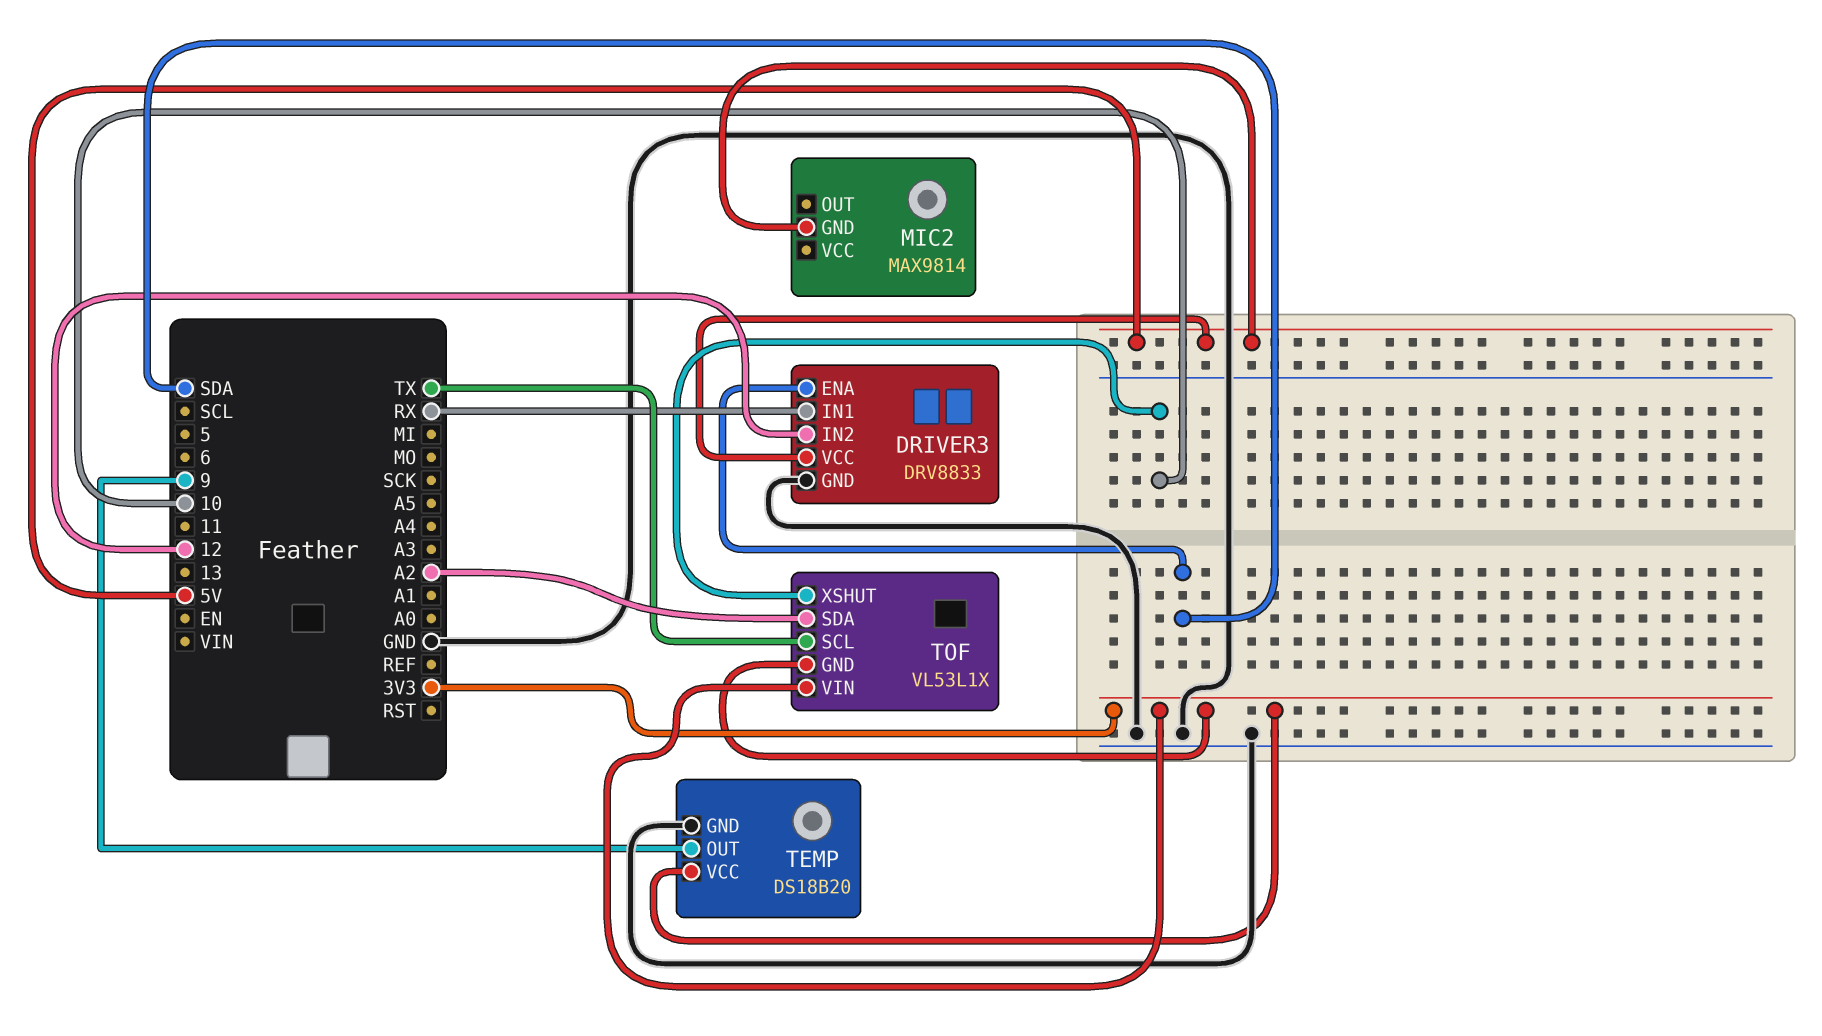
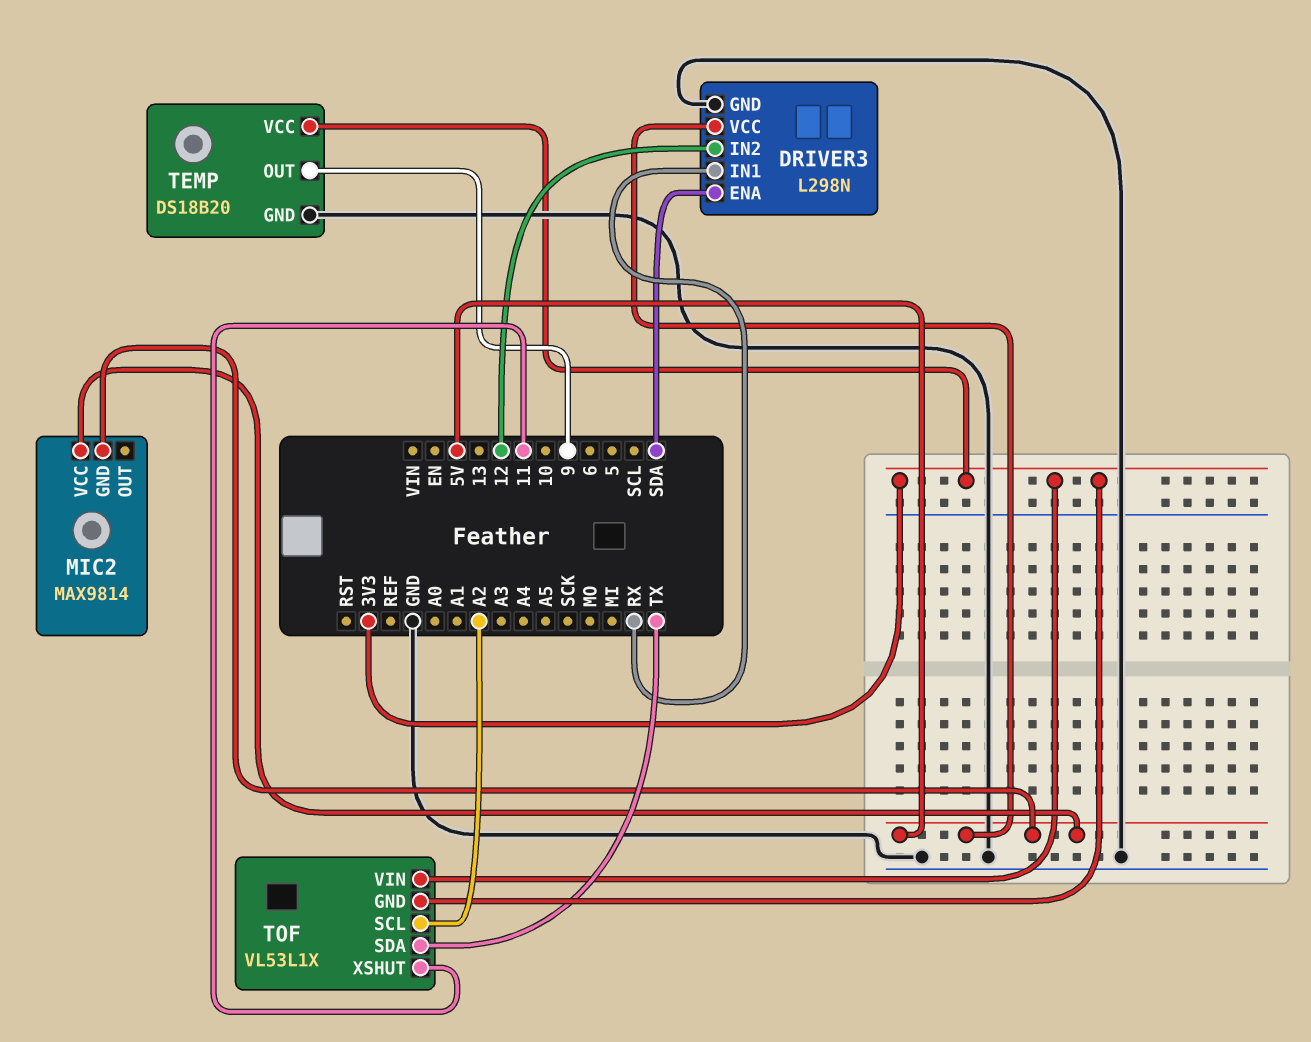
DRIVER3: DRV8833 -> L298N
MIC2 pin VCC: none -> 5V
TOF pin SCL: TX -> A2
TOF pin SDA: A2 -> TX
TOF pin XSHUT: 10 -> 11

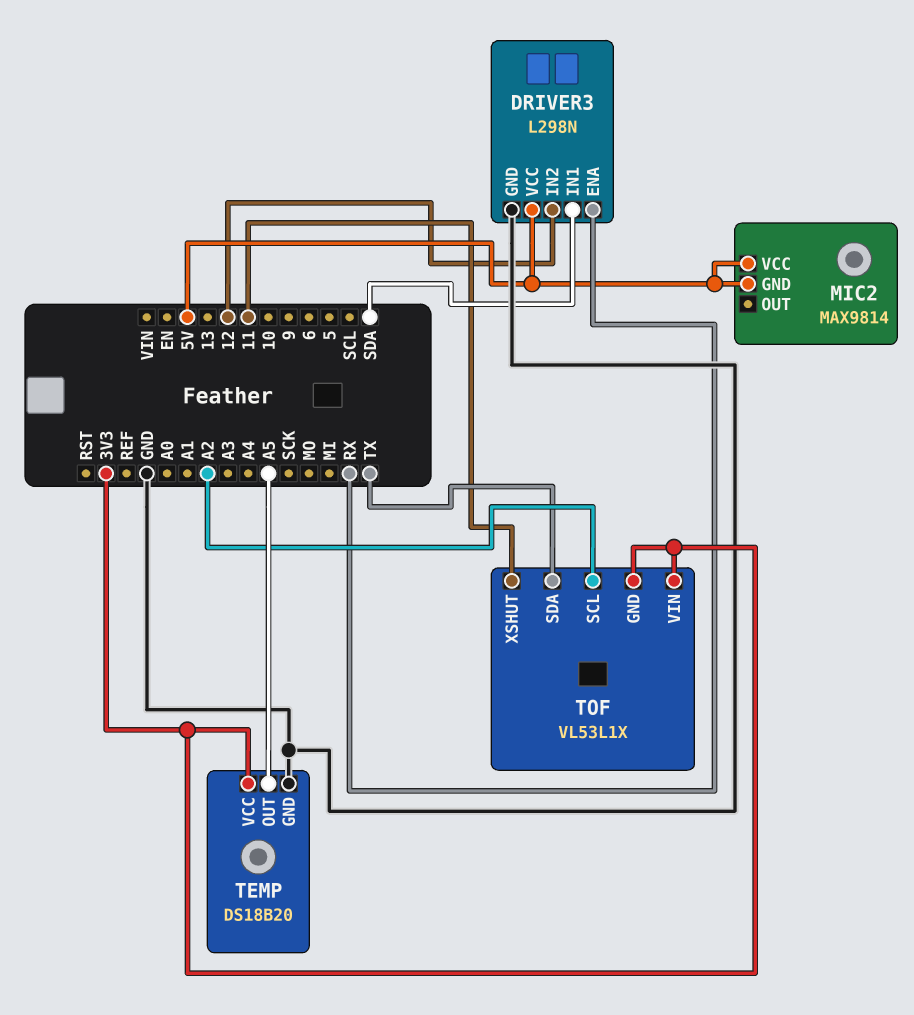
DRIVER3 pin ENA: SDA -> RX
DRIVER3 pin IN1: RX -> SDA
TEMP pin OUT: 9 -> A5

